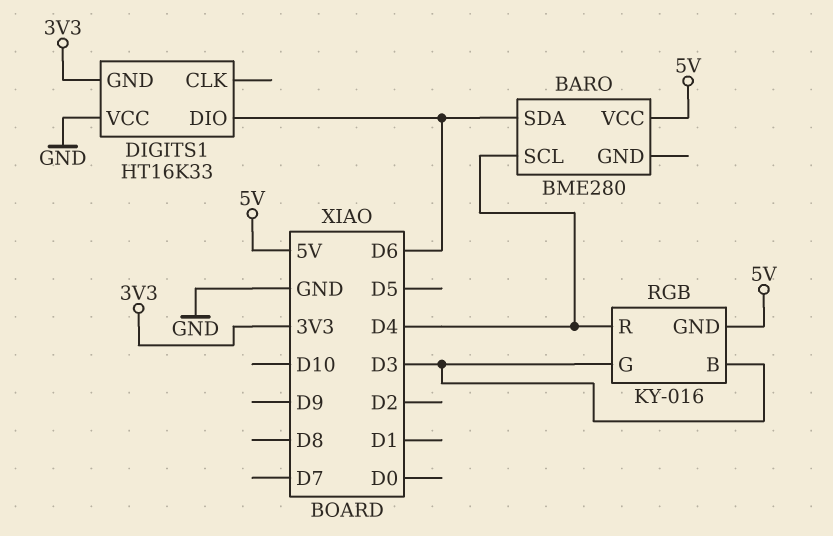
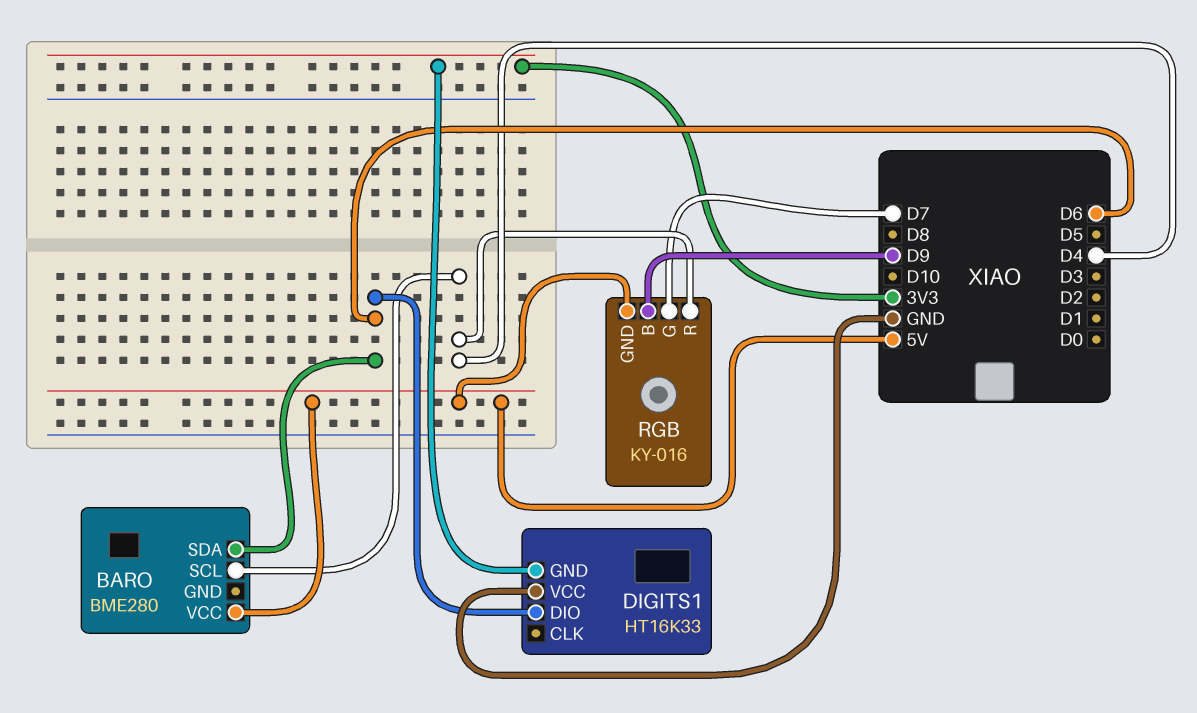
RGB pin B: D3 -> D9
RGB pin G: D3 -> D7

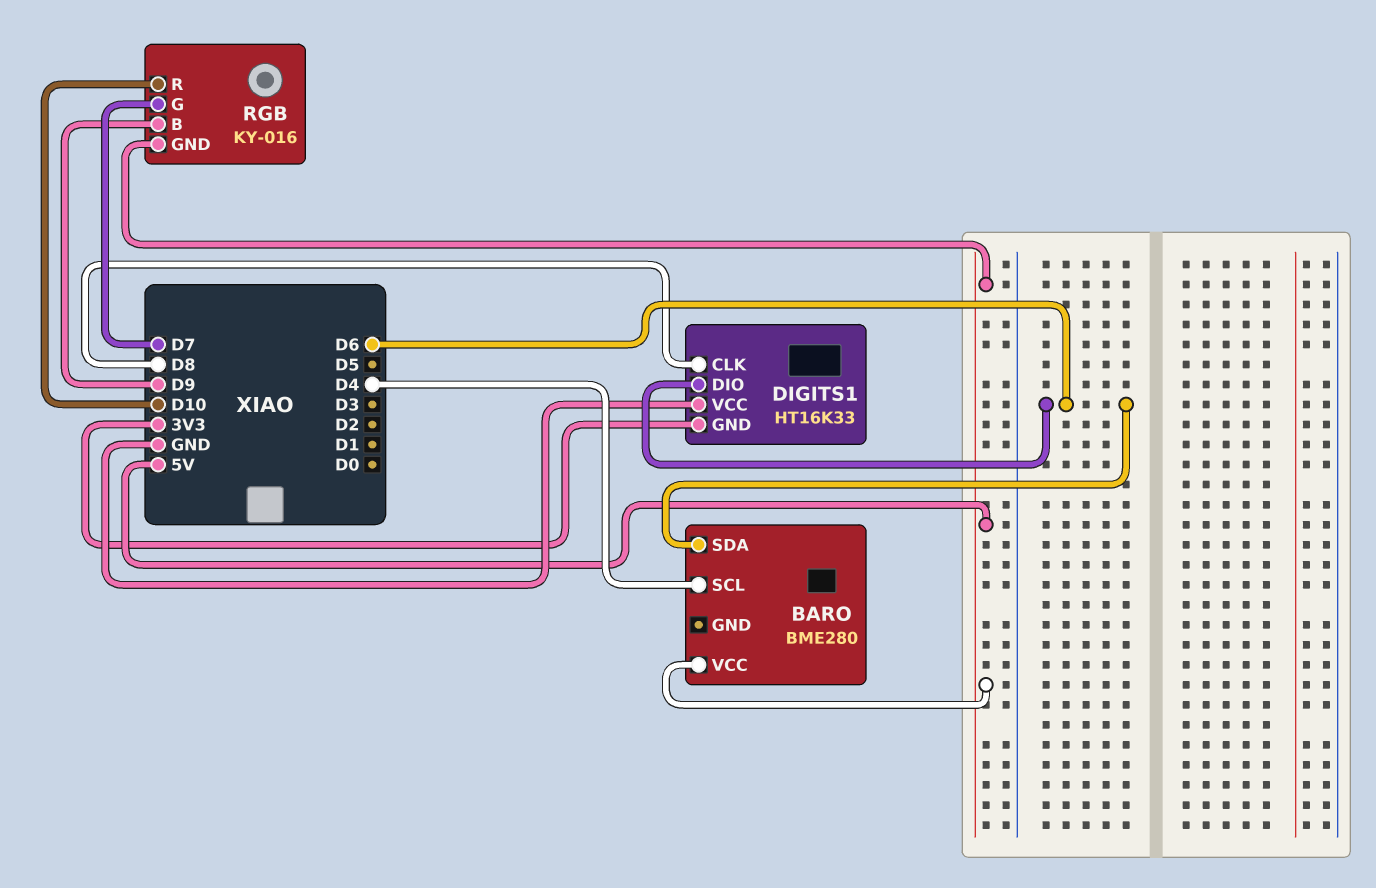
DIGITS1 pin CLK: none -> D8
RGB pin R: D4 -> D10

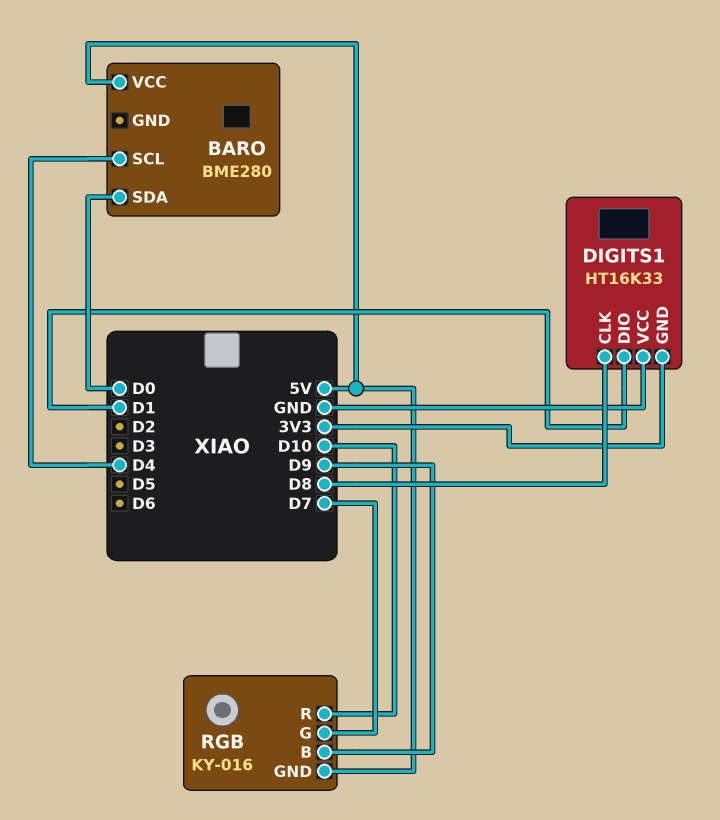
BARO pin SDA: D6 -> D0
DIGITS1 pin DIO: D6 -> D1

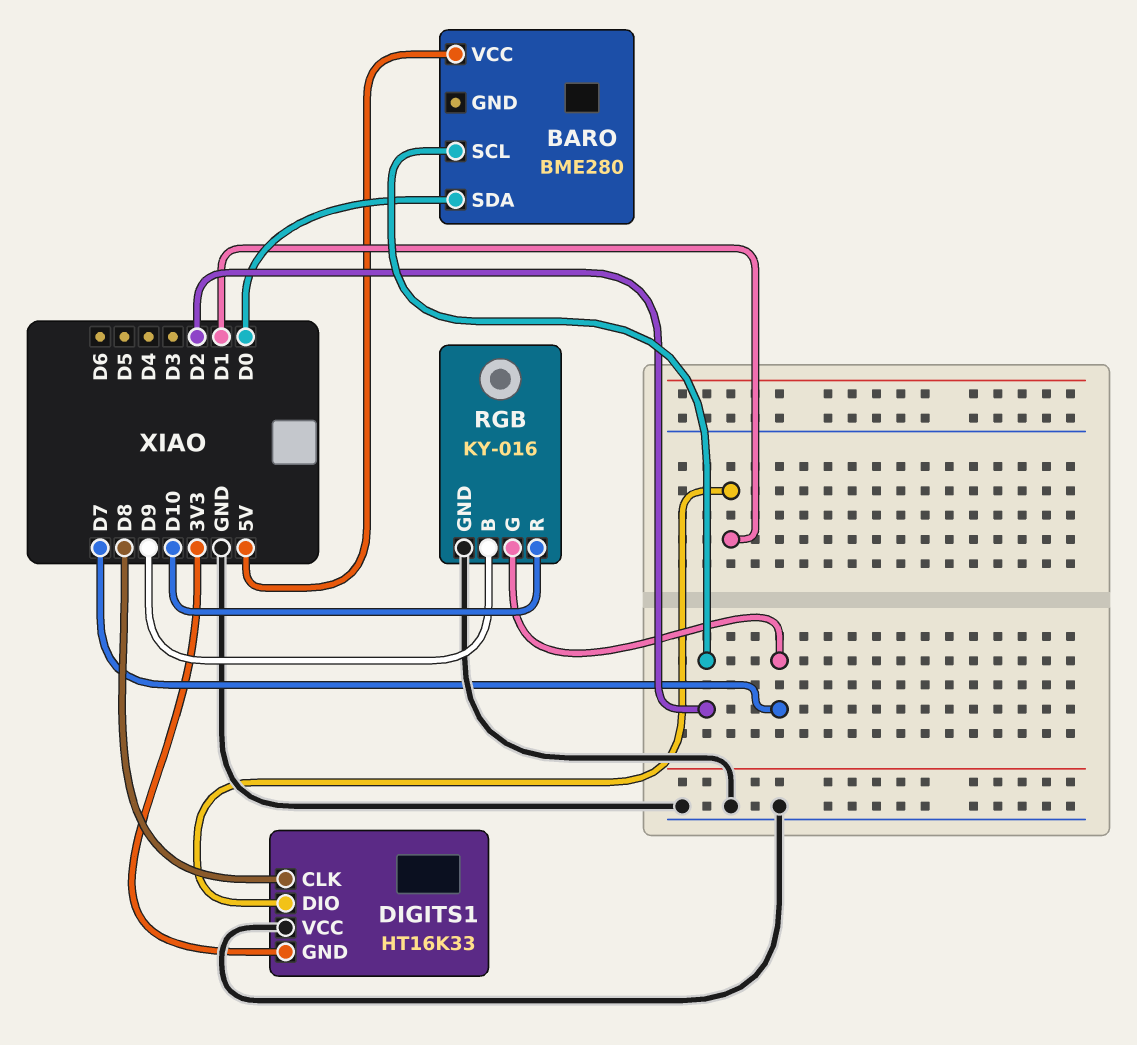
BARO pin SCL: D4 -> D2
RGB pin GND: 5V -> GND

